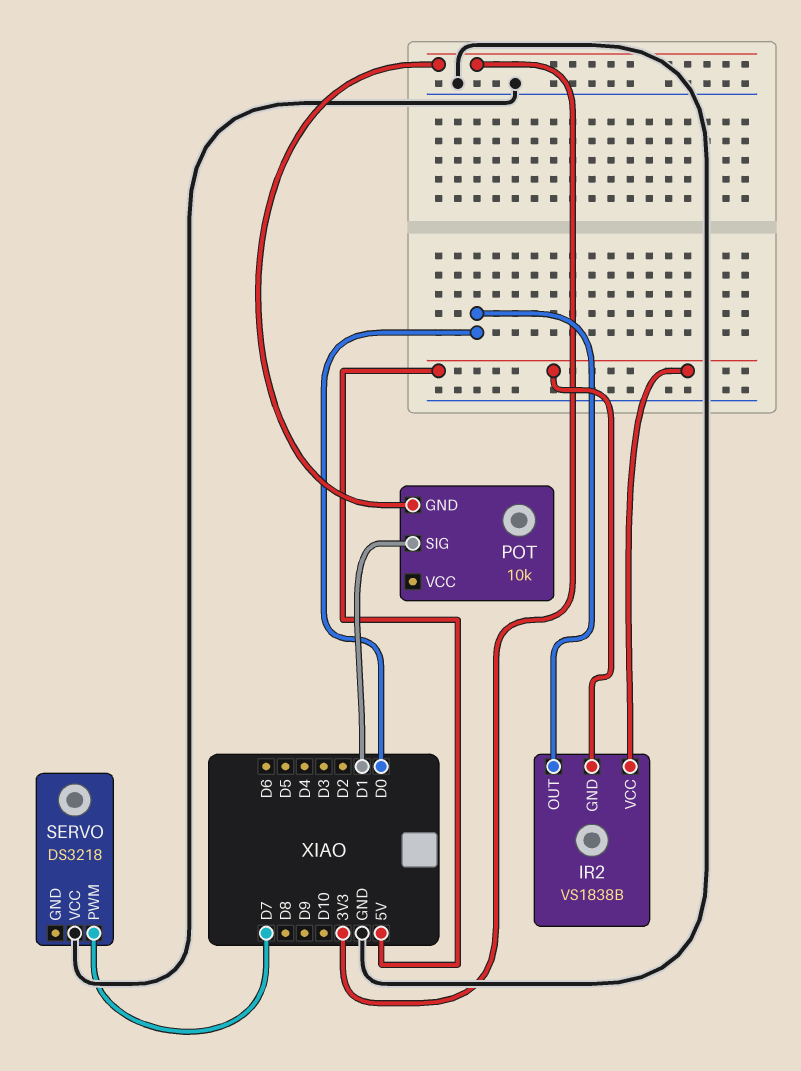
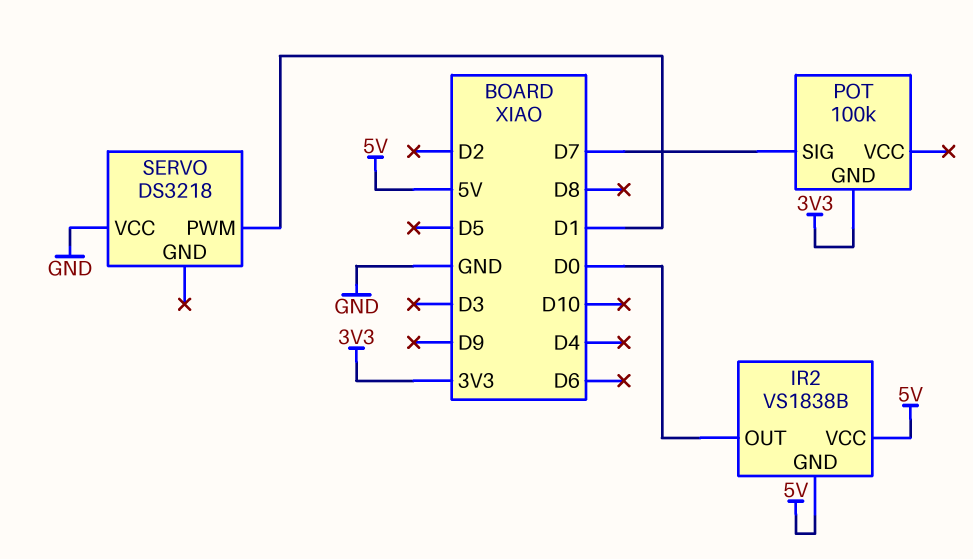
POT: 10k -> 100k
POT pin SIG: D1 -> D7
SERVO pin PWM: D7 -> D1

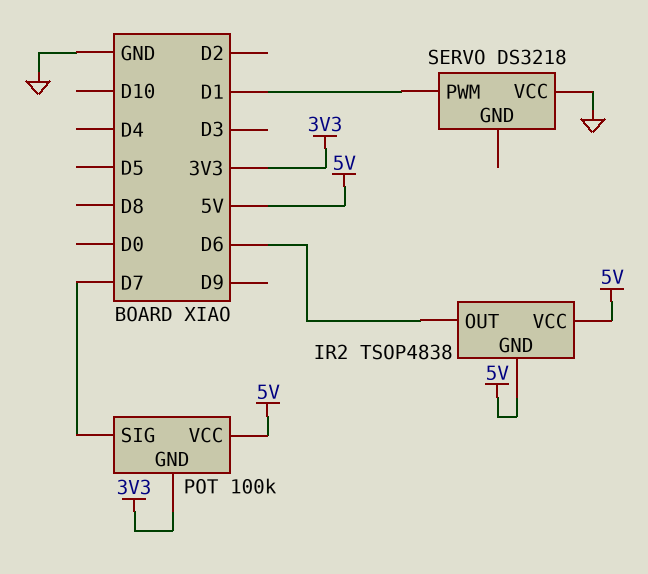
IR2: VS1838B -> TSOP4838
IR2 pin OUT: D0 -> D6
POT pin VCC: none -> 5V

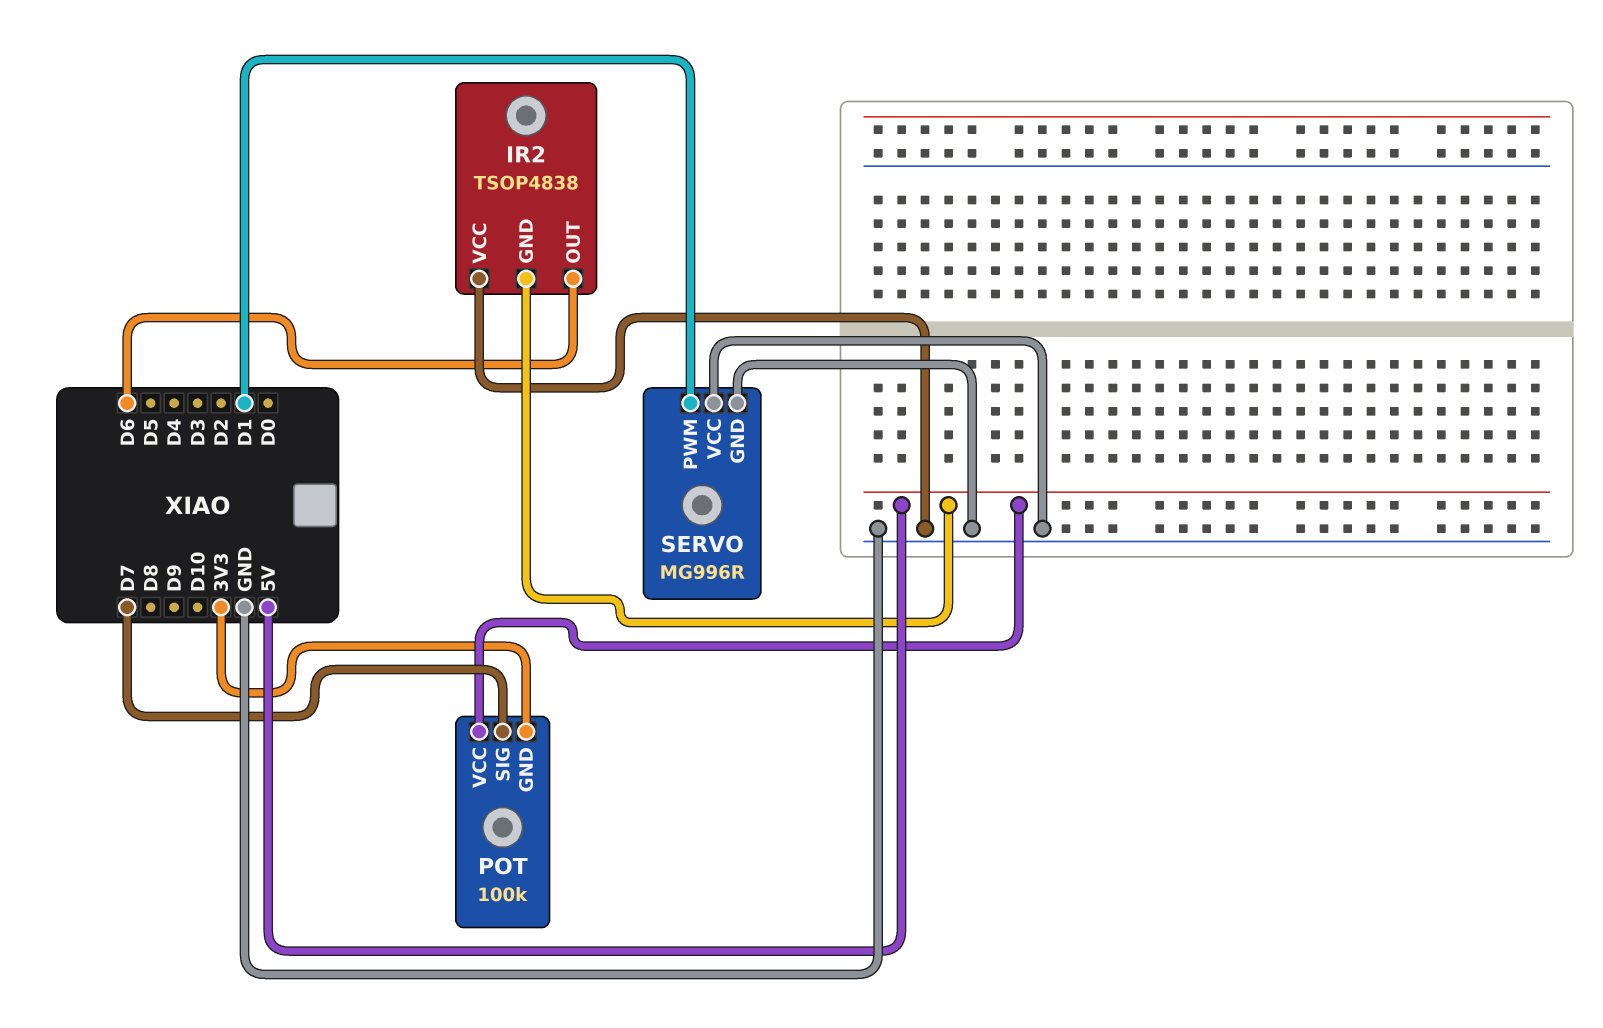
IR2 pin VCC: 5V -> GND
SERVO: DS3218 -> MG996R
SERVO pin GND: none -> GND

